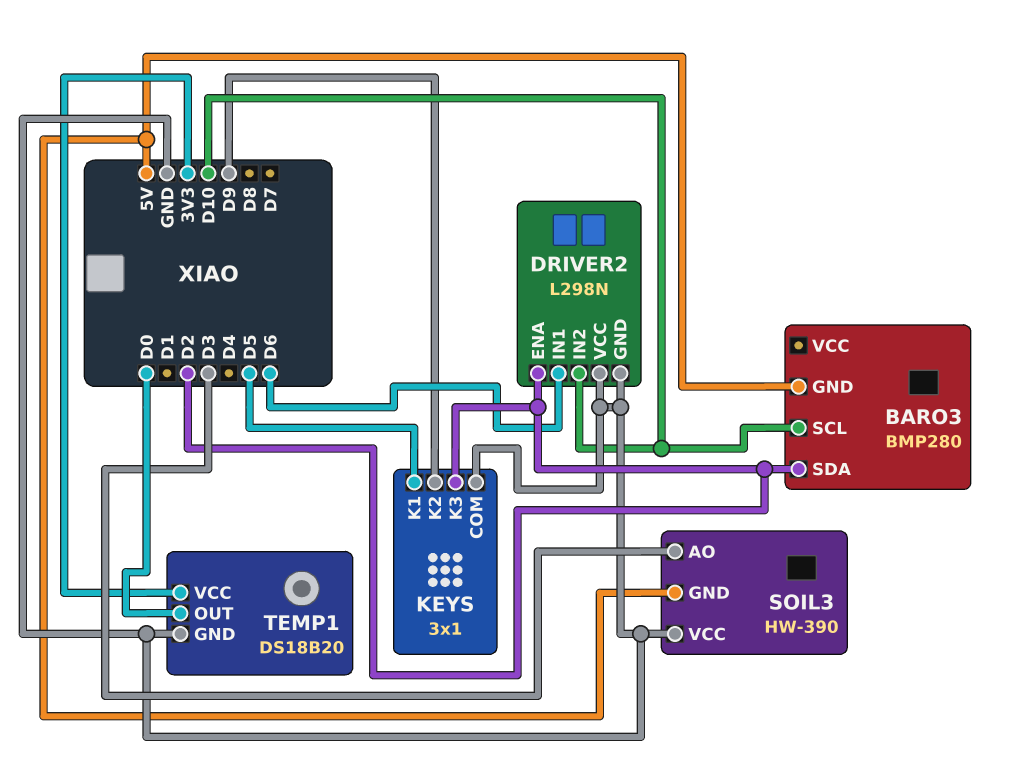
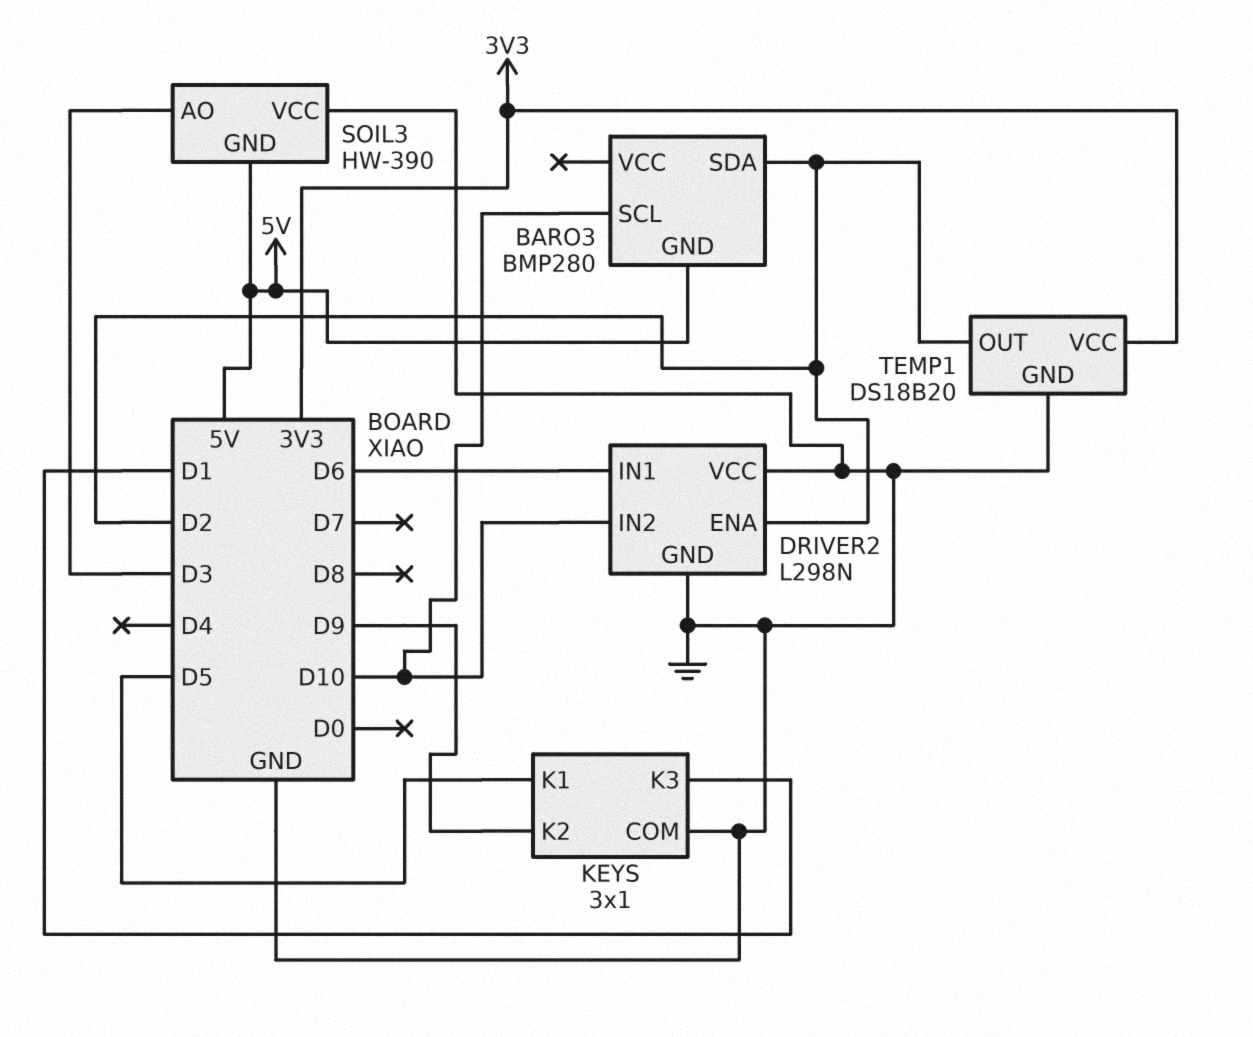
KEYS pin K3: D2 -> D1
TEMP1 pin OUT: D0 -> D2

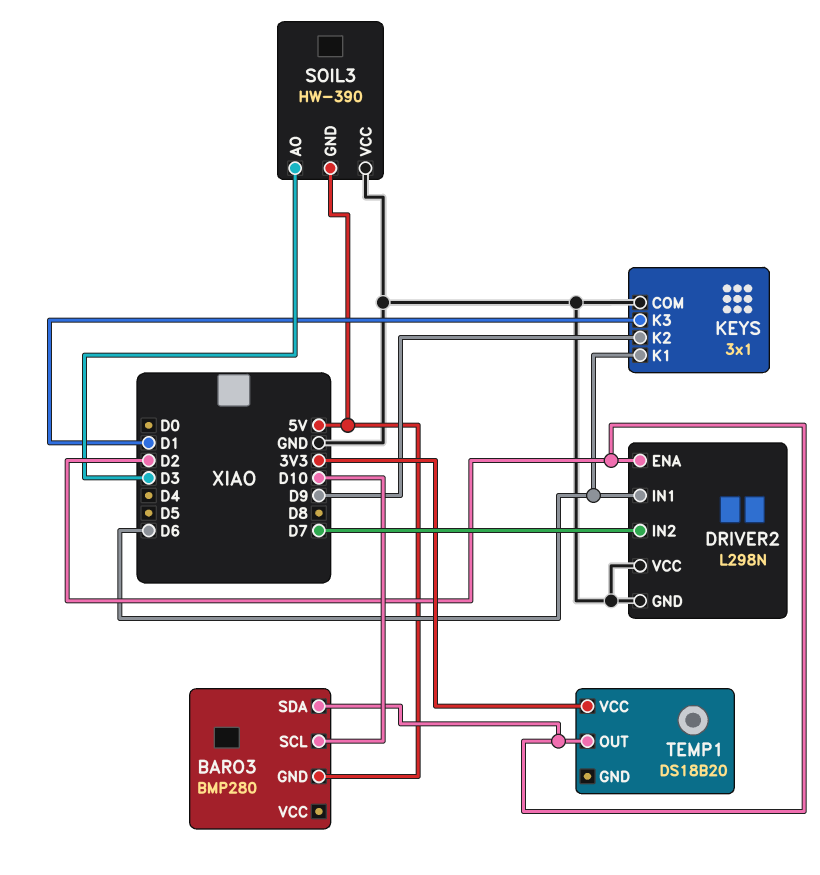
DRIVER2 pin IN2: D10 -> D7
KEYS pin K1: D5 -> D6
TEMP1 pin GND: GND -> none

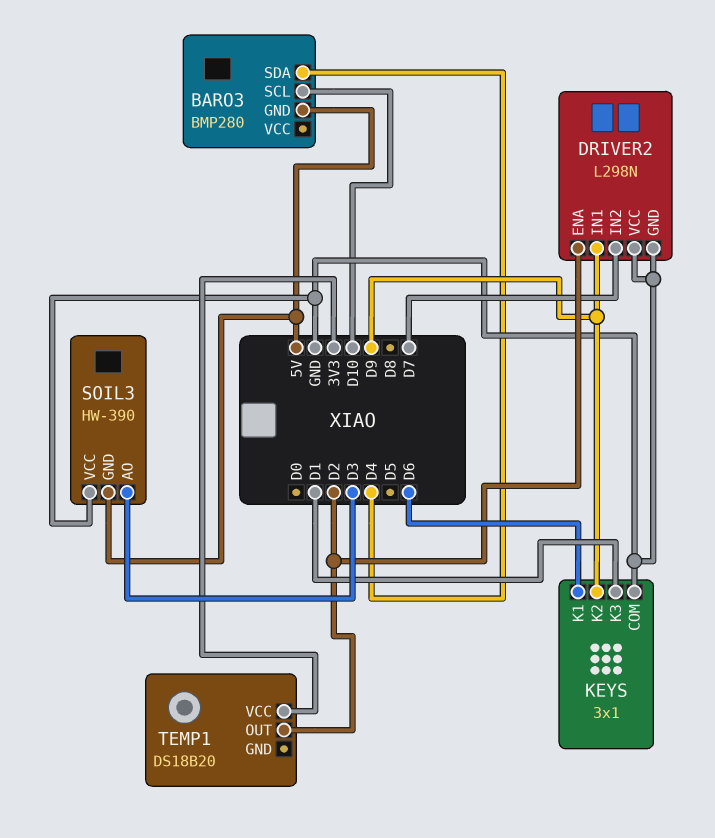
BARO3 pin SDA: D2 -> D4
DRIVER2 pin IN1: D6 -> D9

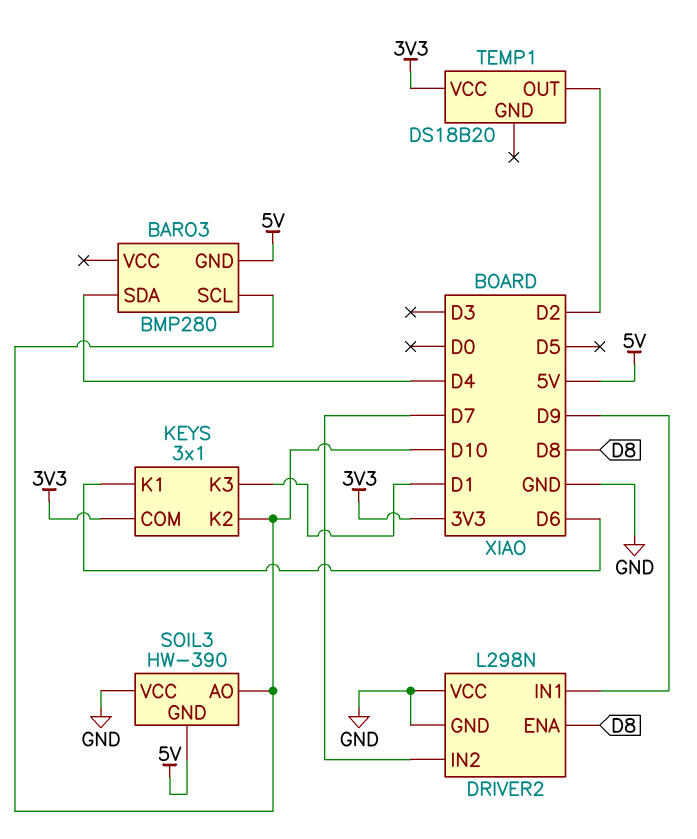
DRIVER2 pin ENA: D2 -> D8
KEYS pin COM: GND -> 3V3
KEYS pin K2: D9 -> D10
SOIL3 pin AO: D3 -> D10

